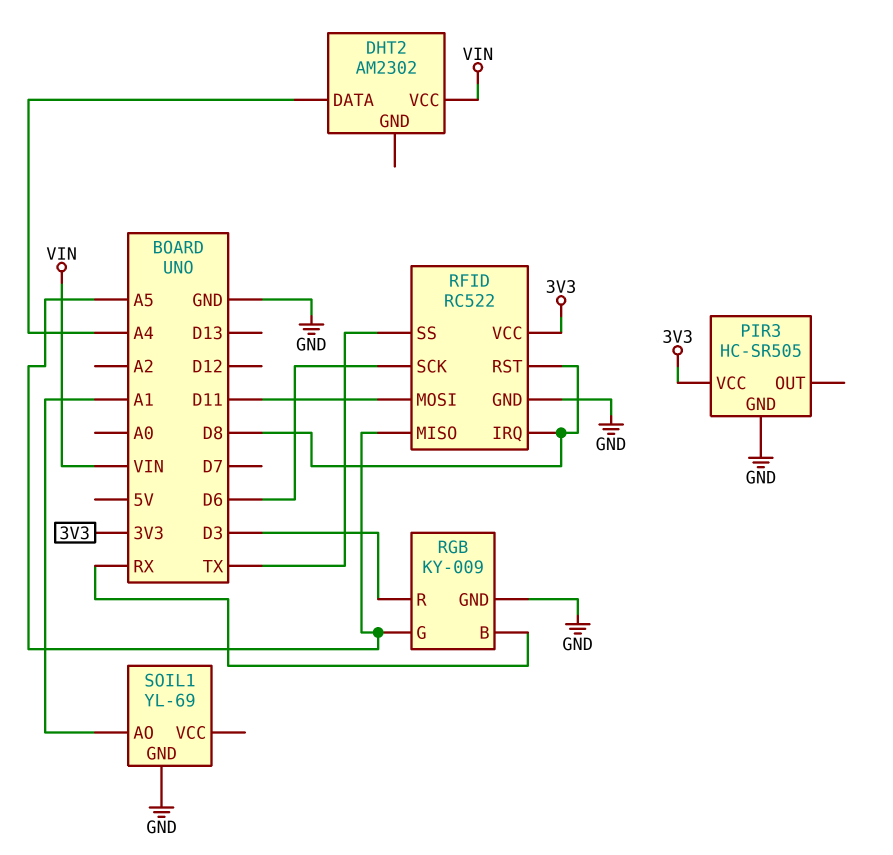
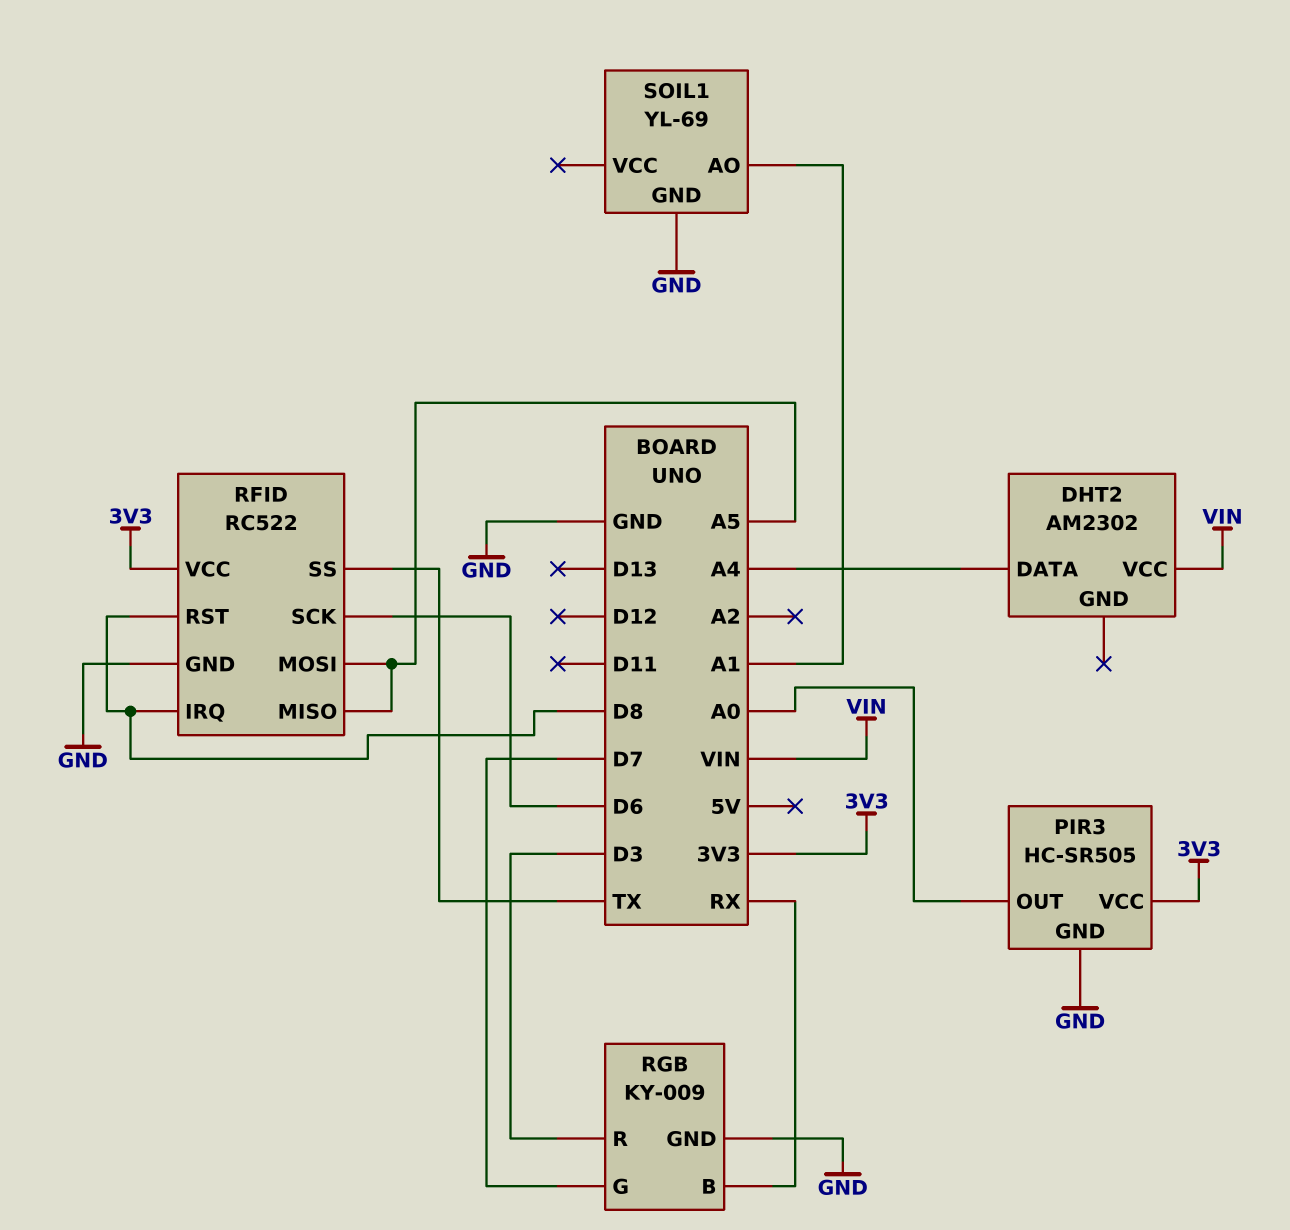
PIR3 pin OUT: none -> A0
RFID pin MOSI: D11 -> A5
RGB pin G: A5 -> D7

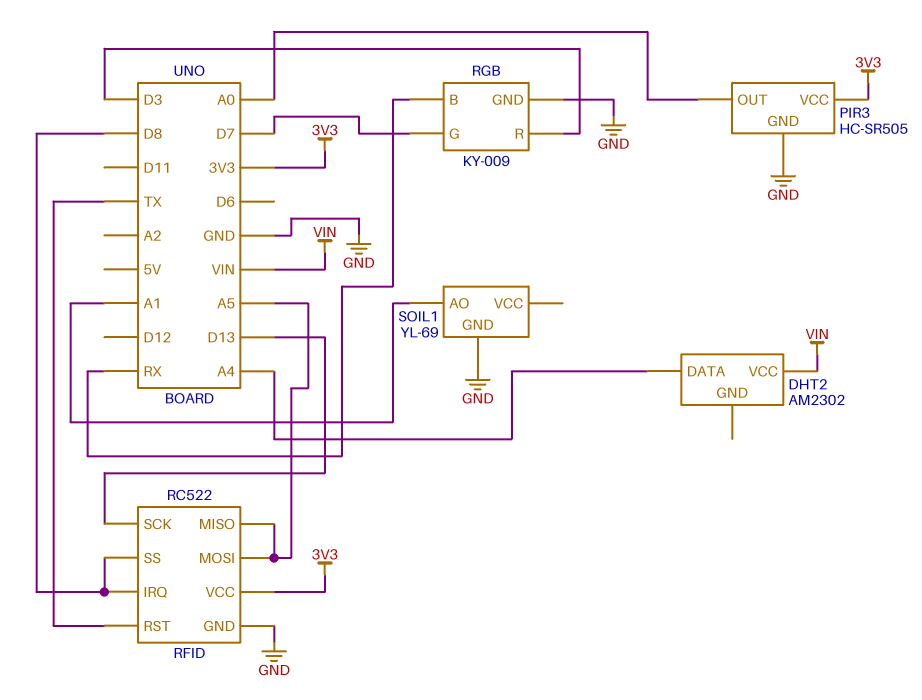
RFID pin RST: D8 -> TX
RFID pin SCK: D6 -> D13
RFID pin SS: TX -> D8

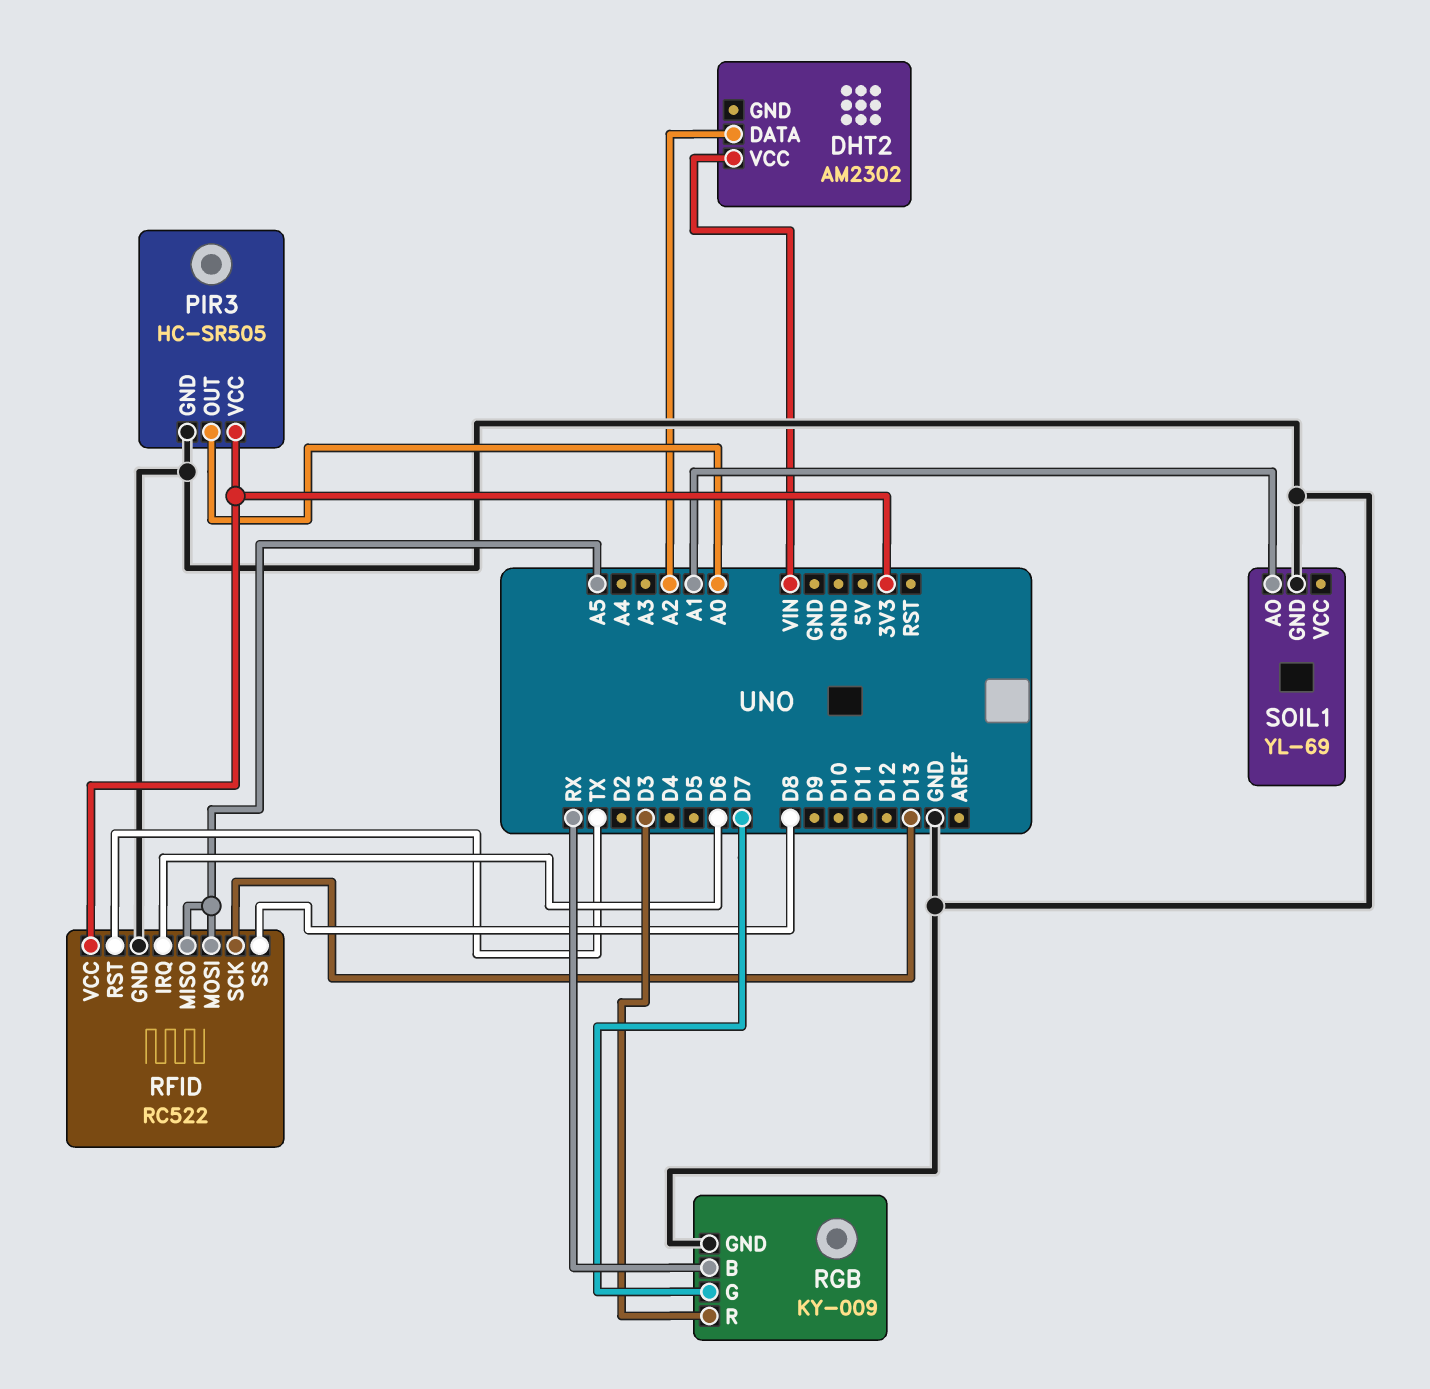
DHT2 pin DATA: A4 -> A2
RFID pin IRQ: D8 -> D6

